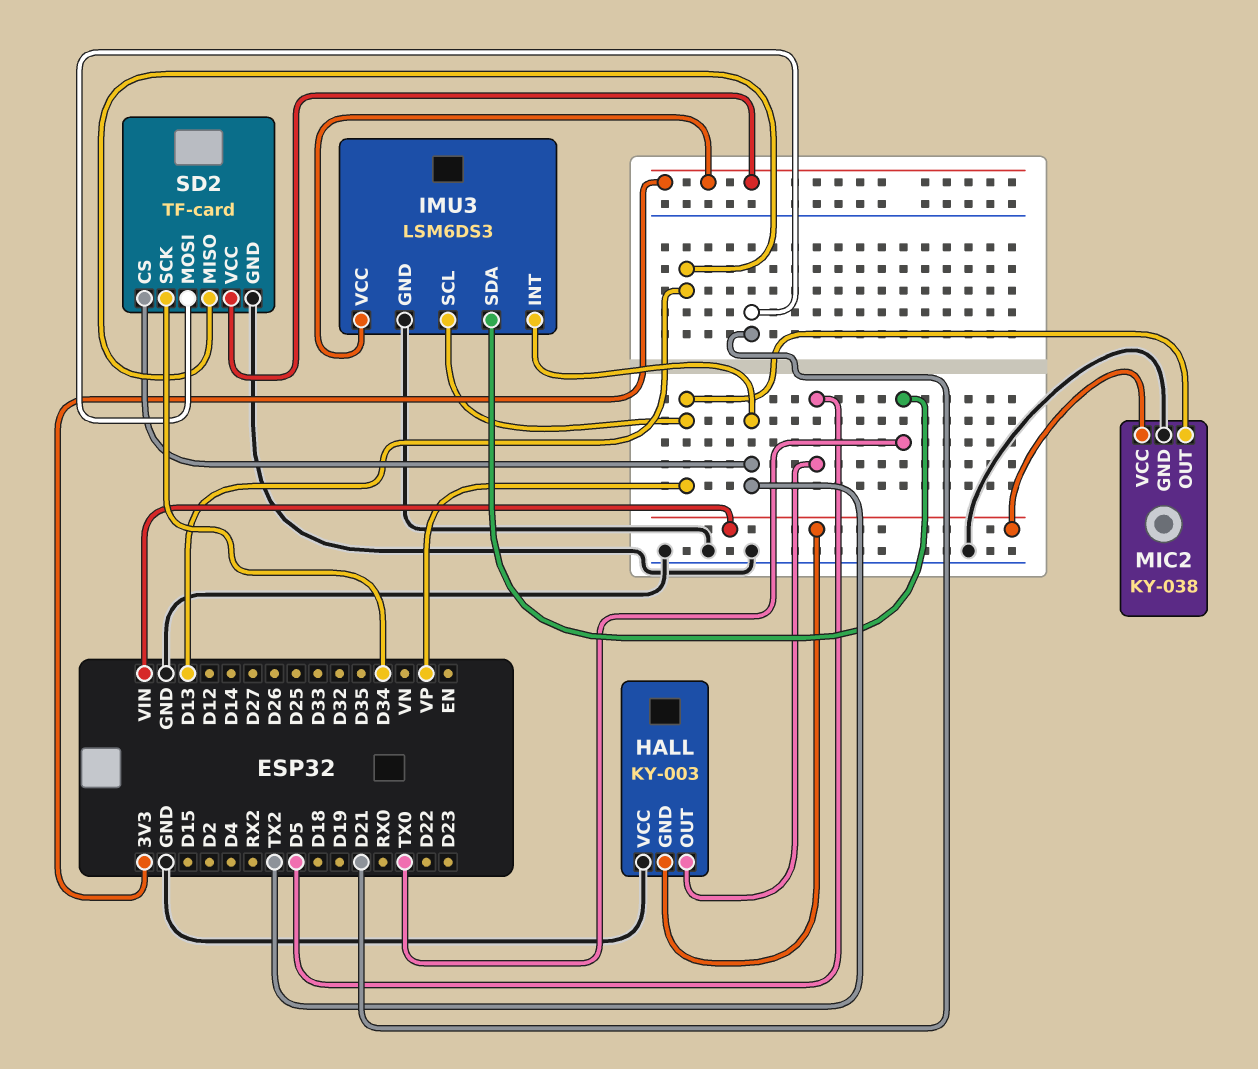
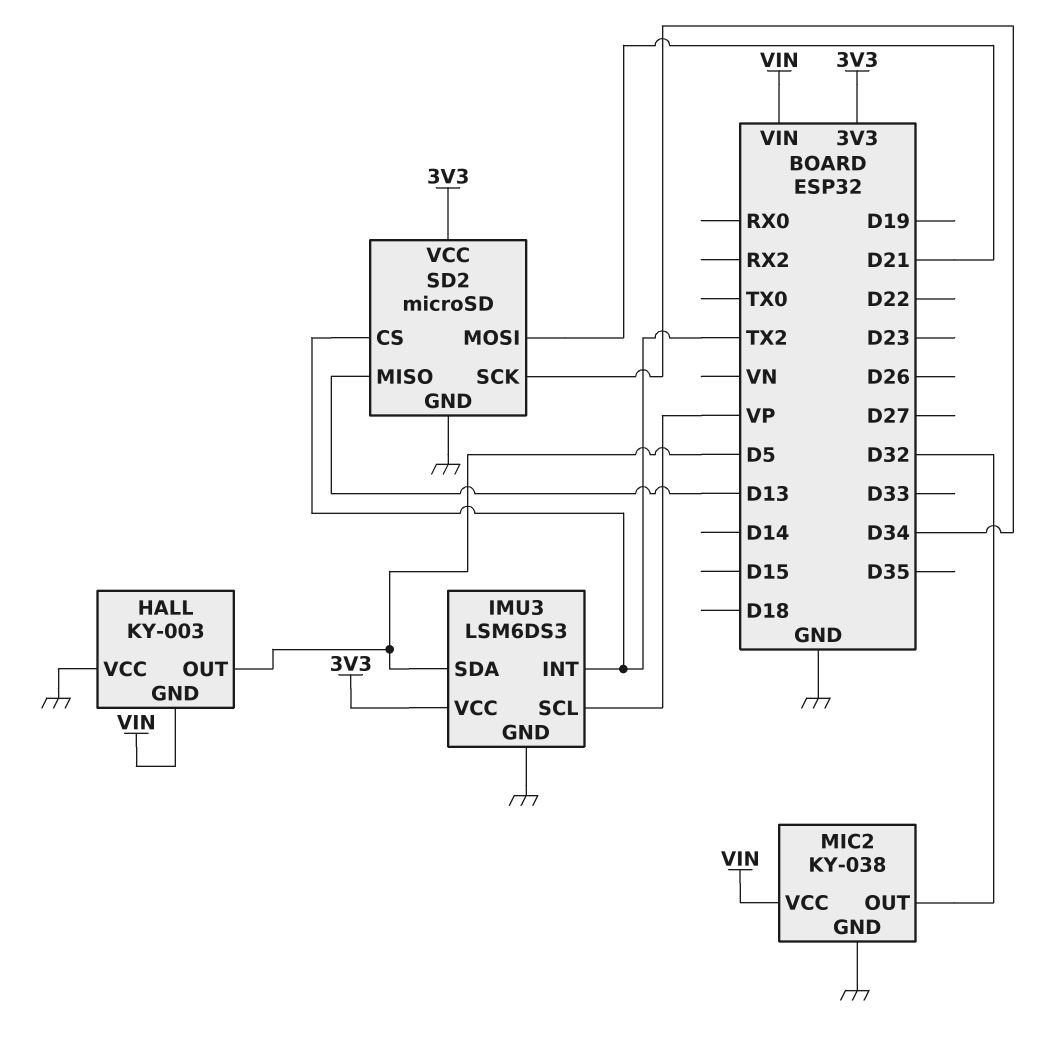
IMU3 pin SDA: TX0 -> D5
MIC2 pin OUT: VP -> D32
SD2: TF-card -> microSD

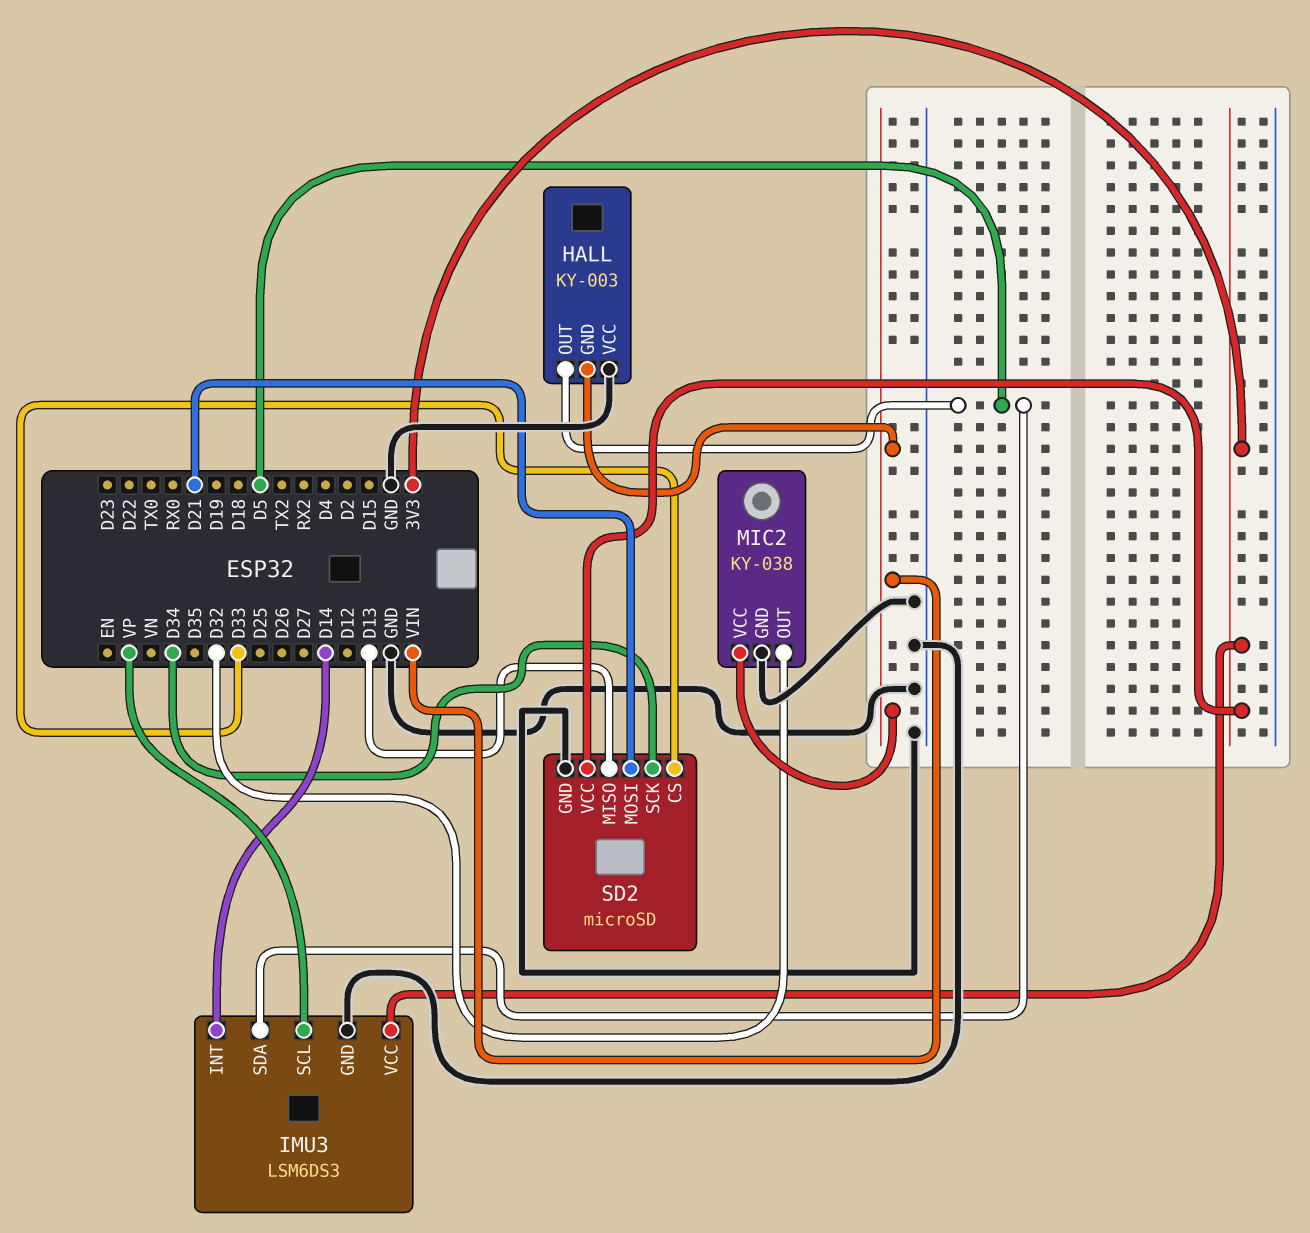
IMU3 pin INT: TX2 -> D14
SD2 pin CS: TX2 -> D33

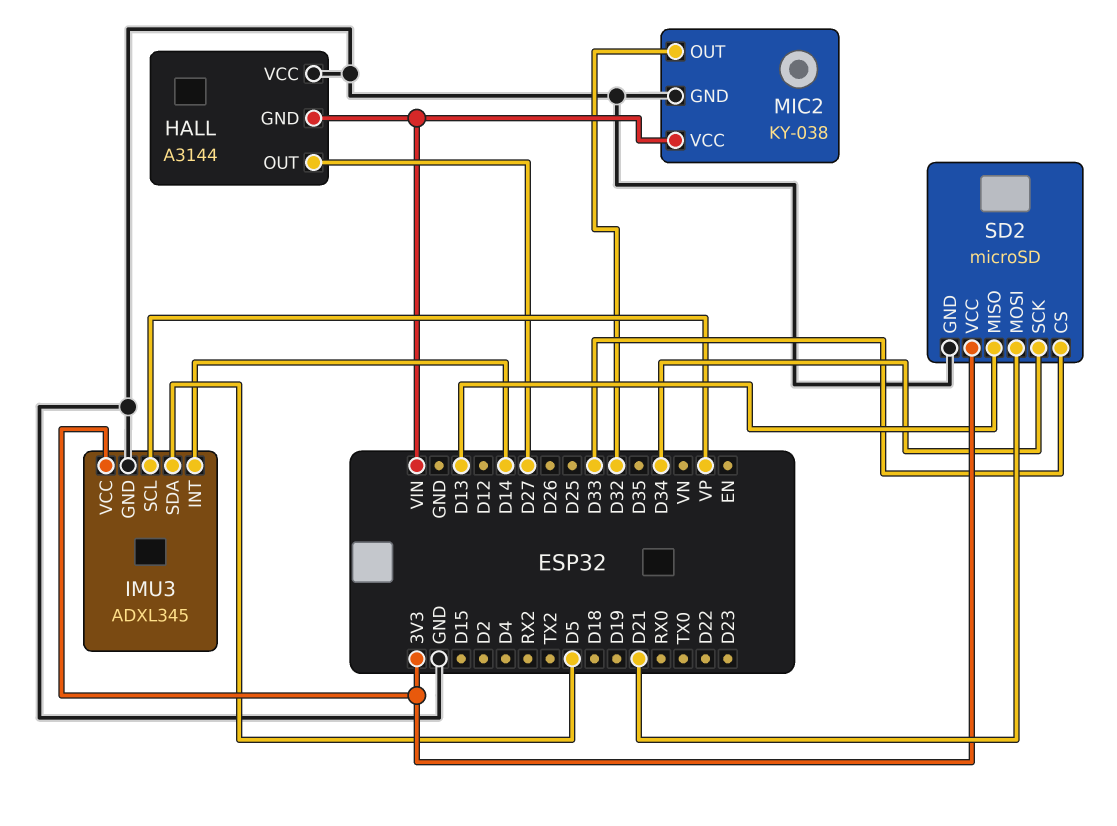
HALL: KY-003 -> A3144
HALL pin OUT: D5 -> D27
IMU3: LSM6DS3 -> ADXL345

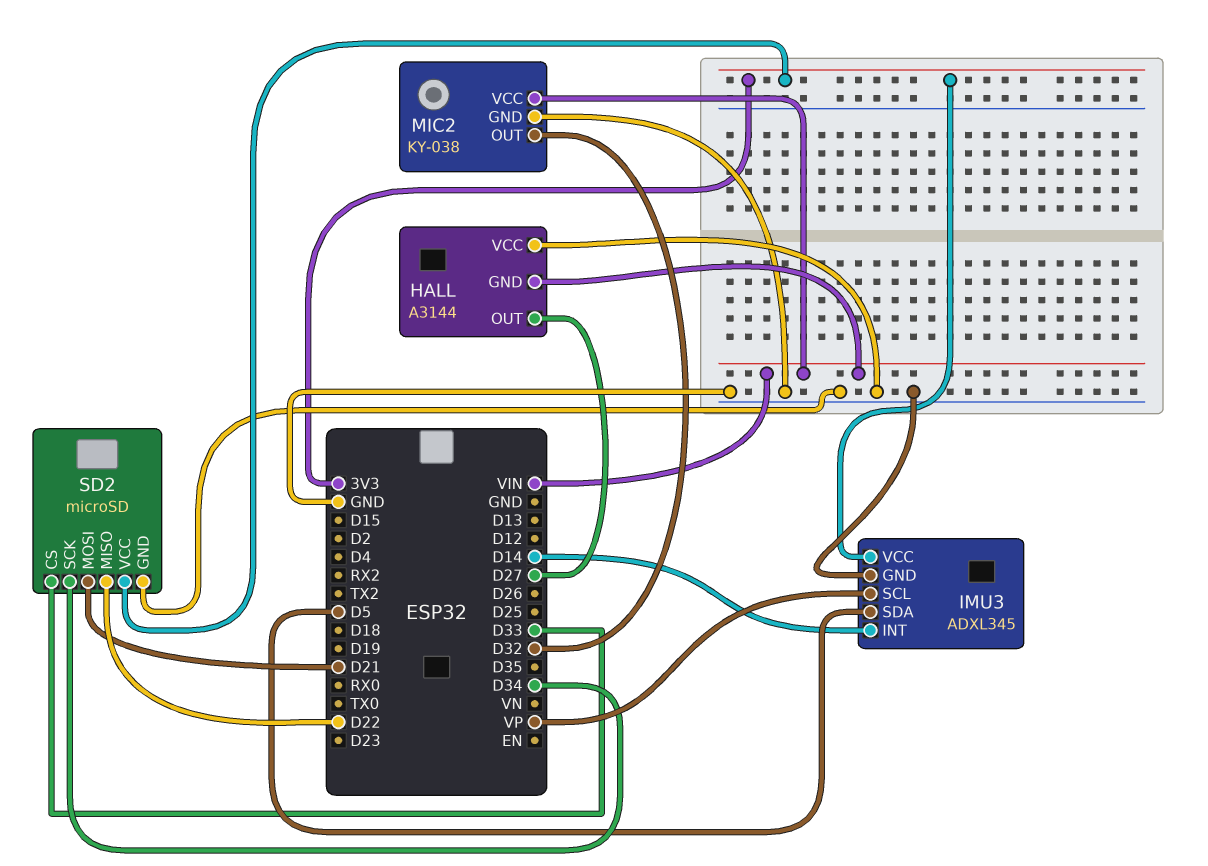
SD2 pin MISO: D13 -> D22

